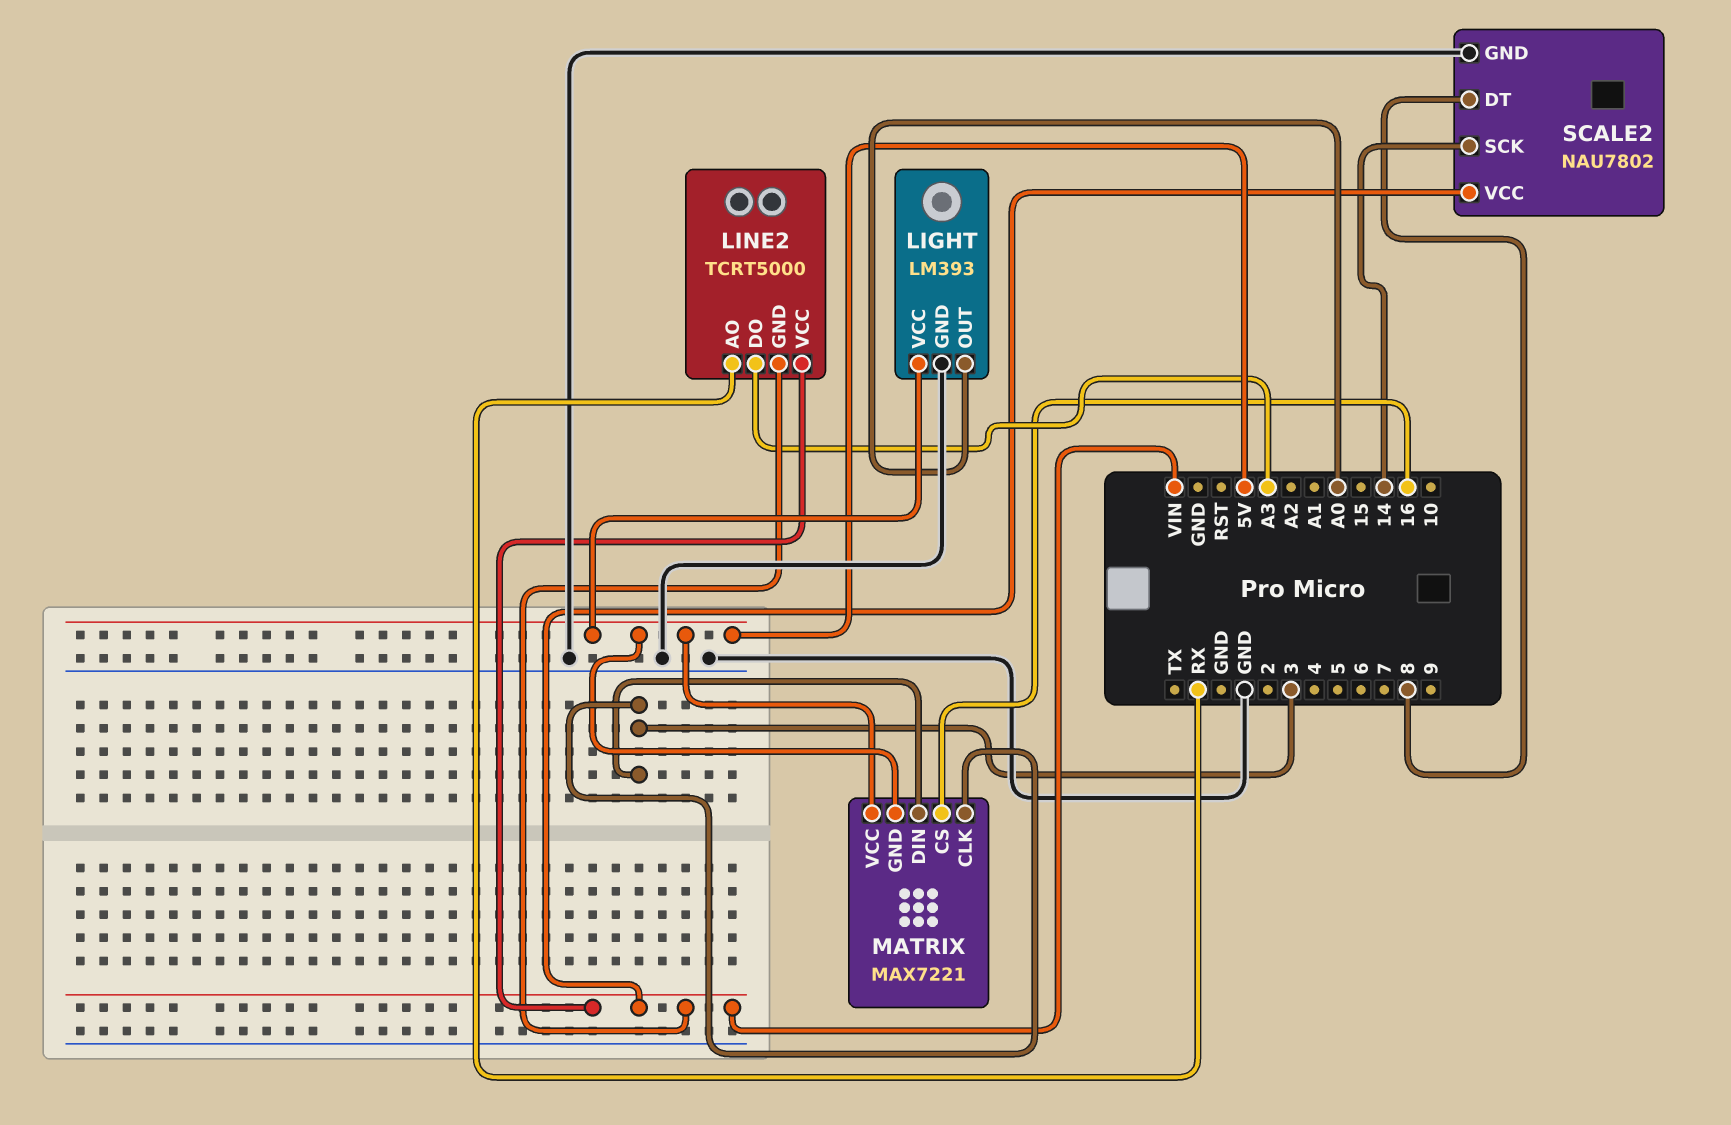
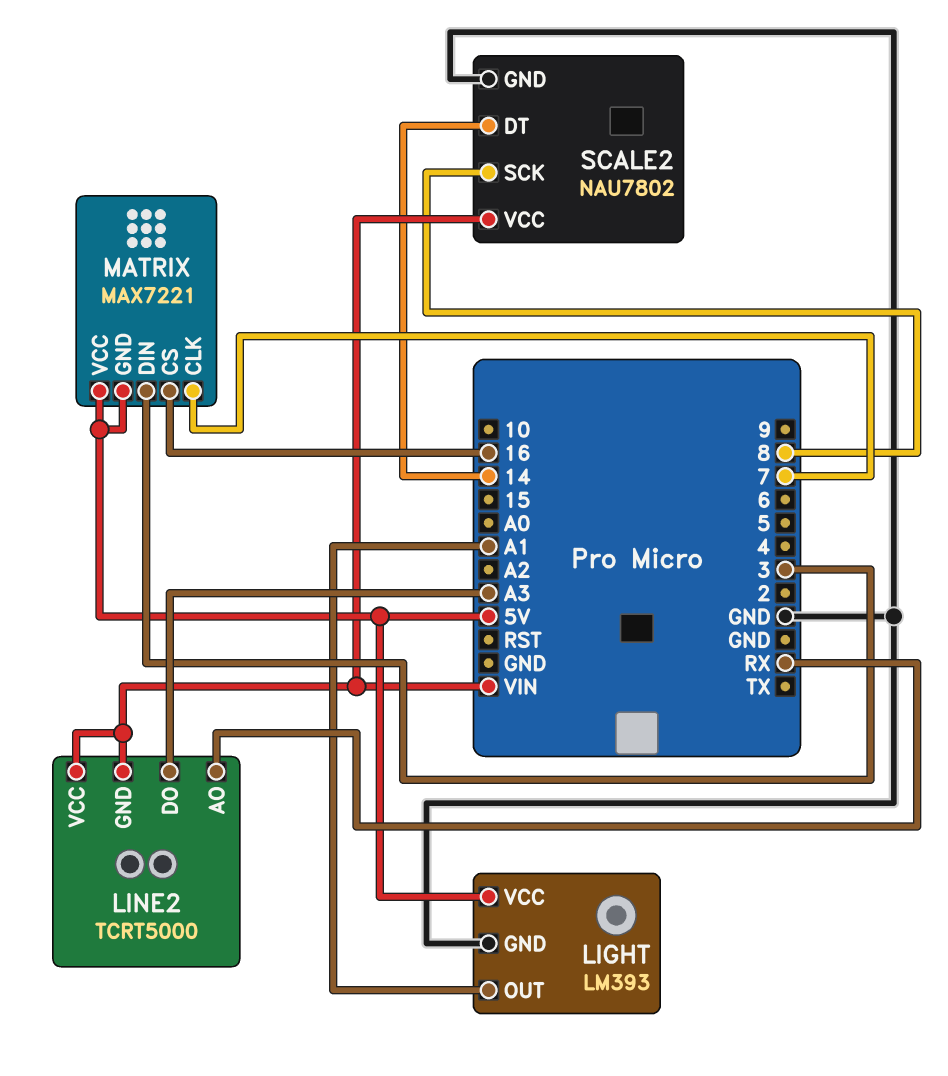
LIGHT pin OUT: A0 -> A1
MATRIX pin CLK: 3 -> 7
SCALE2 pin DT: 8 -> 14
SCALE2 pin SCK: 14 -> 8

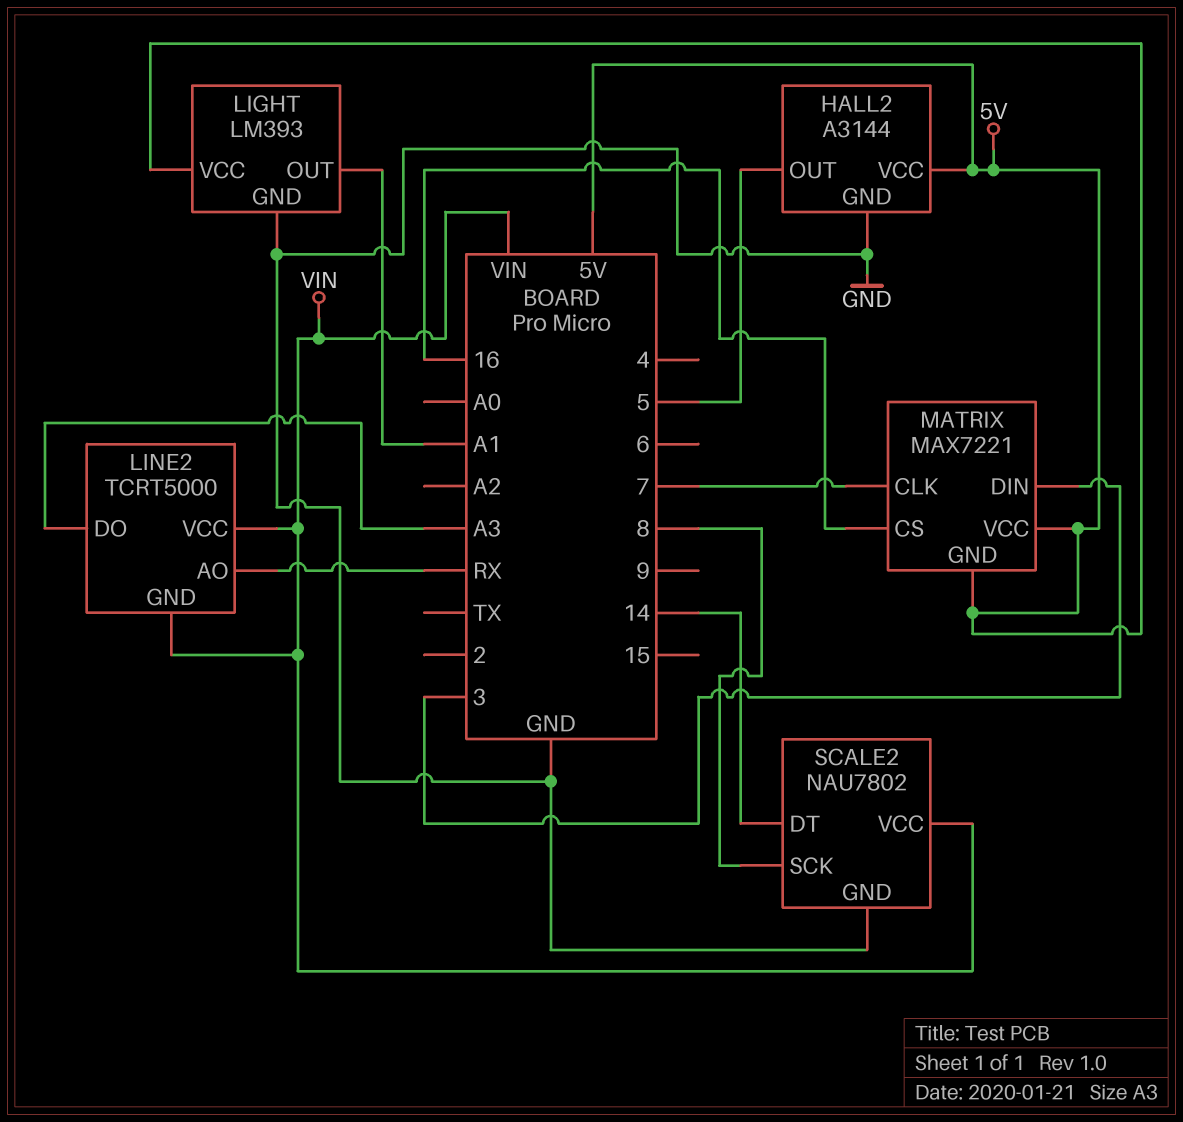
HALL2: none -> A3144
HALL2 pin GND: none -> GND
HALL2 pin OUT: none -> 5
HALL2 pin VCC: none -> 5V

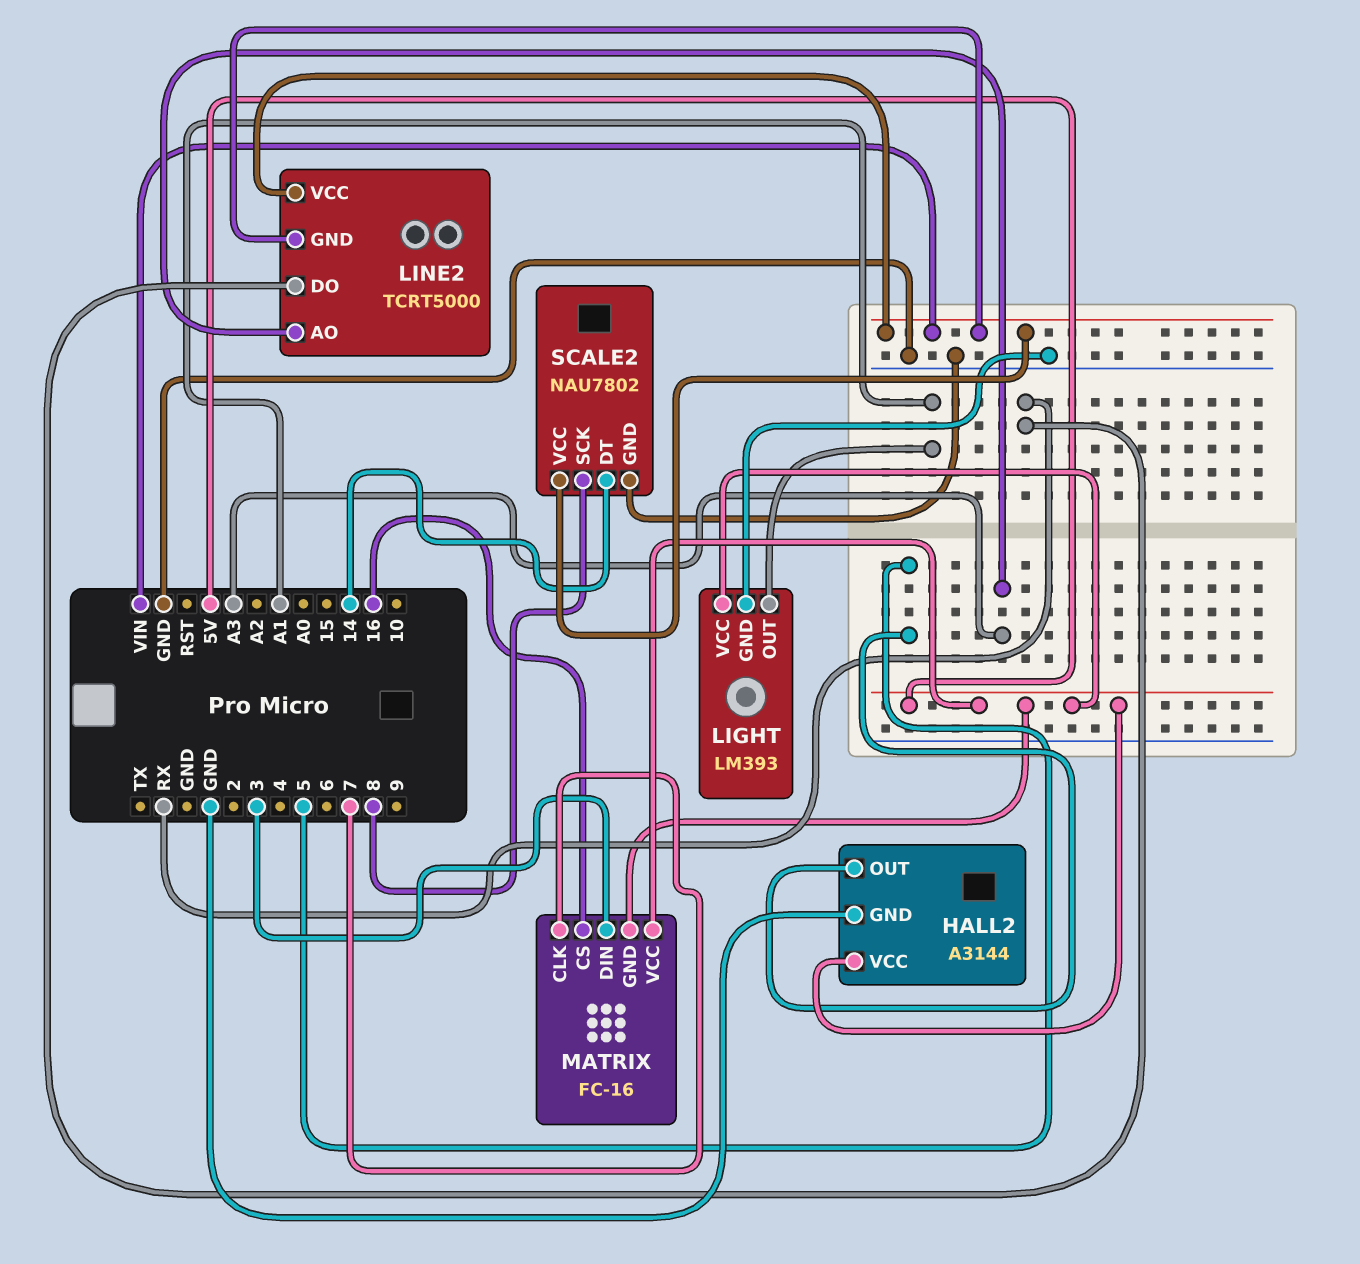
LINE2 pin AO: RX -> A3
LINE2 pin DO: A3 -> RX
MATRIX: MAX7221 -> FC-16

